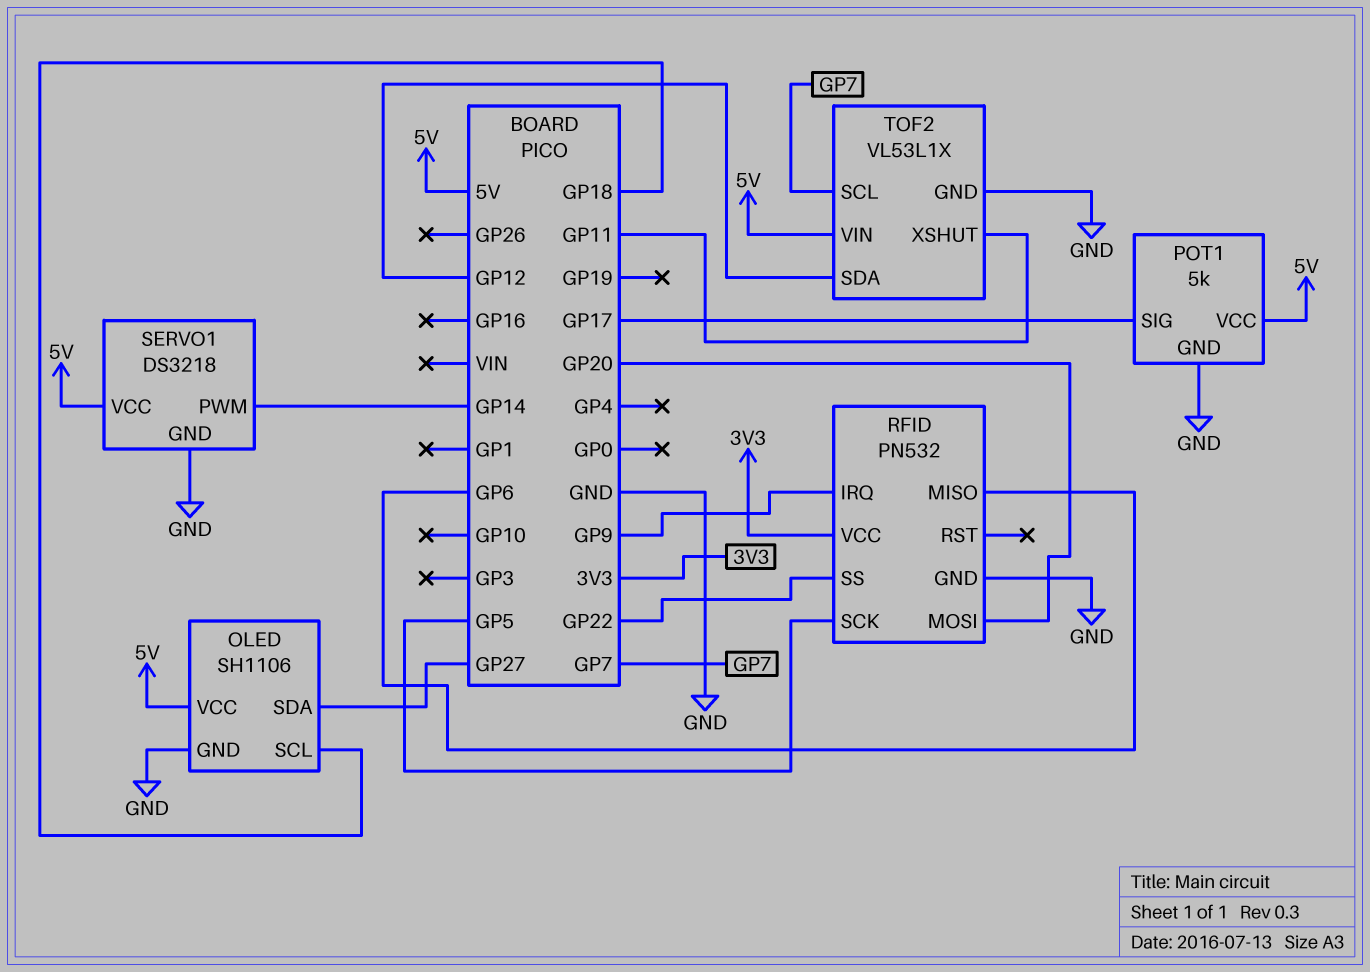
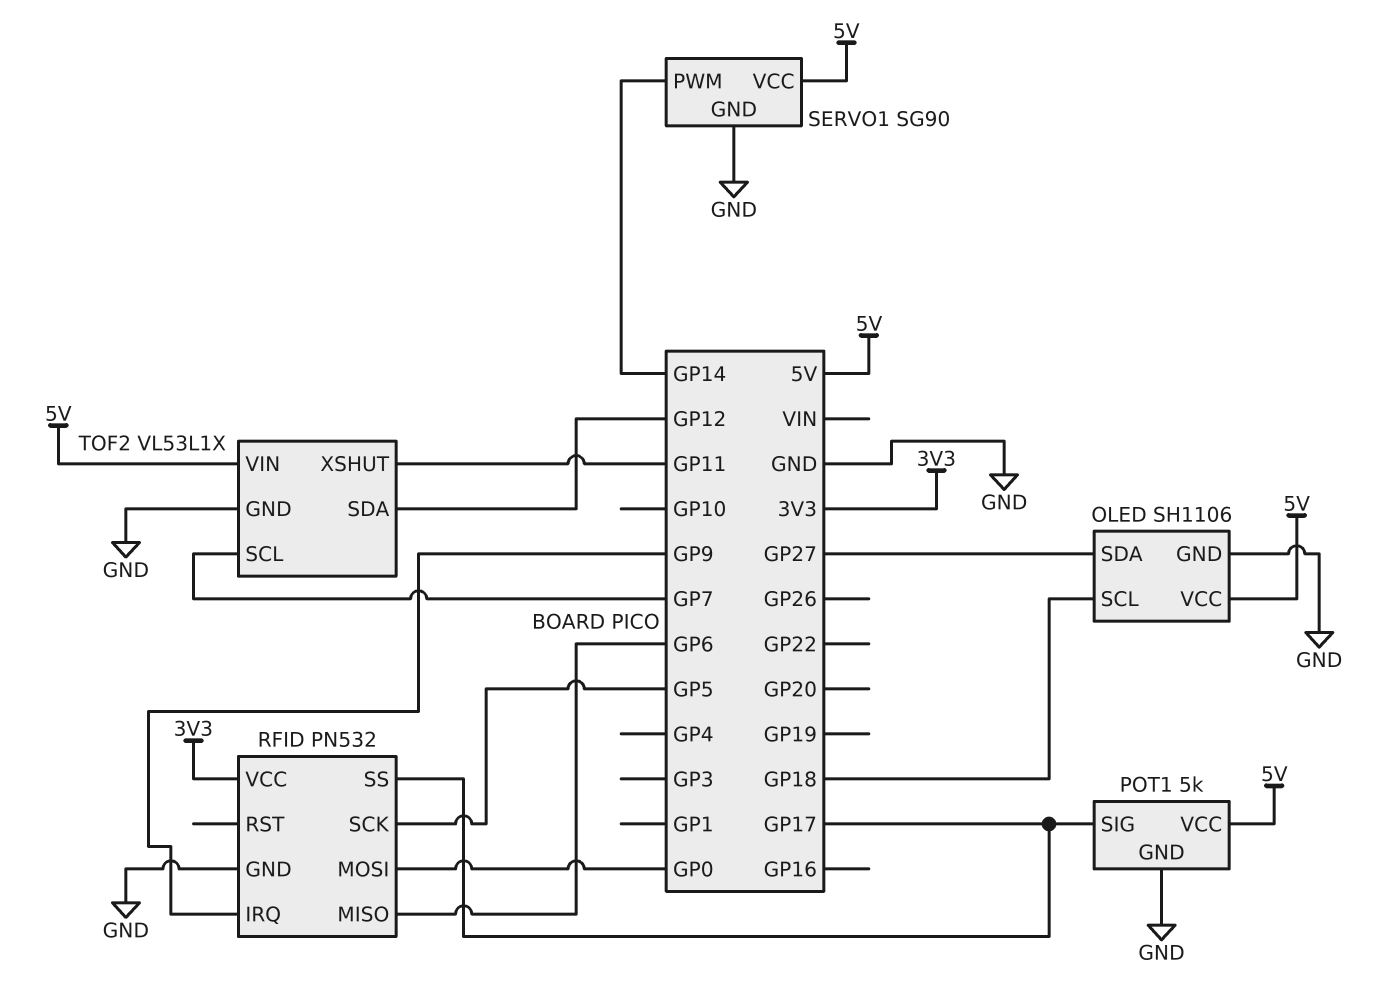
RFID pin MOSI: GP20 -> GP0
RFID pin SS: GP22 -> GP17
SERVO1: DS3218 -> SG90

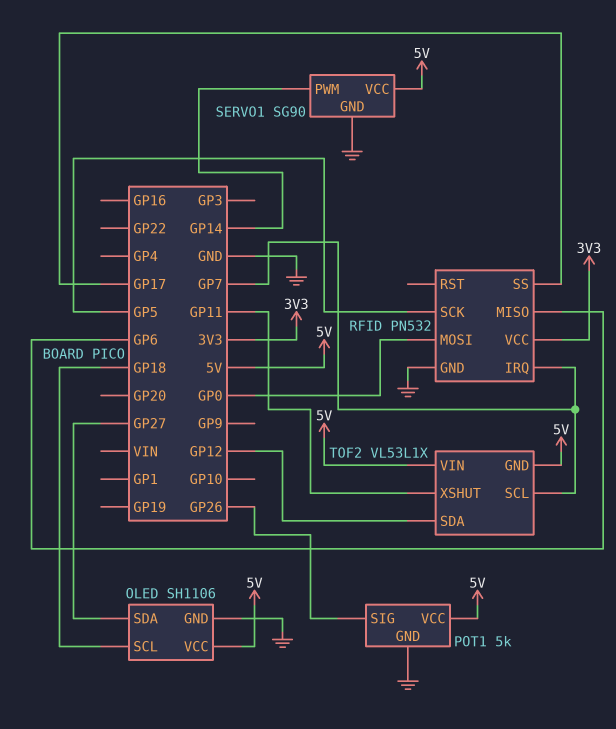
POT1 pin SIG: GP17 -> GP26
RFID pin IRQ: GP9 -> GP7
TOF2 pin GND: GND -> 5V

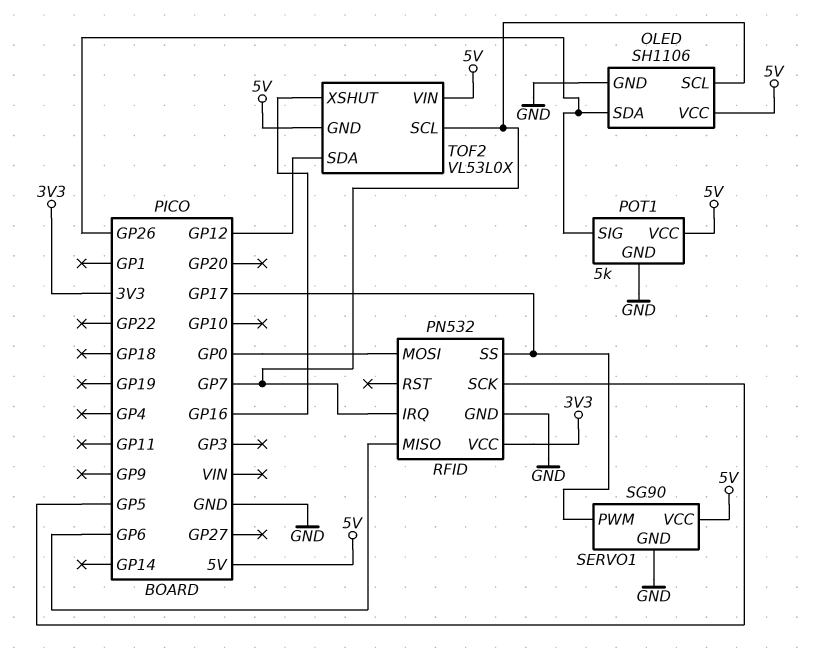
OLED pin SCL: GP18 -> GP7
OLED pin SDA: GP27 -> GP26
SERVO1 pin PWM: GP14 -> GP17
TOF2: VL53L1X -> VL53L0X
TOF2 pin XSHUT: GP11 -> GP16

